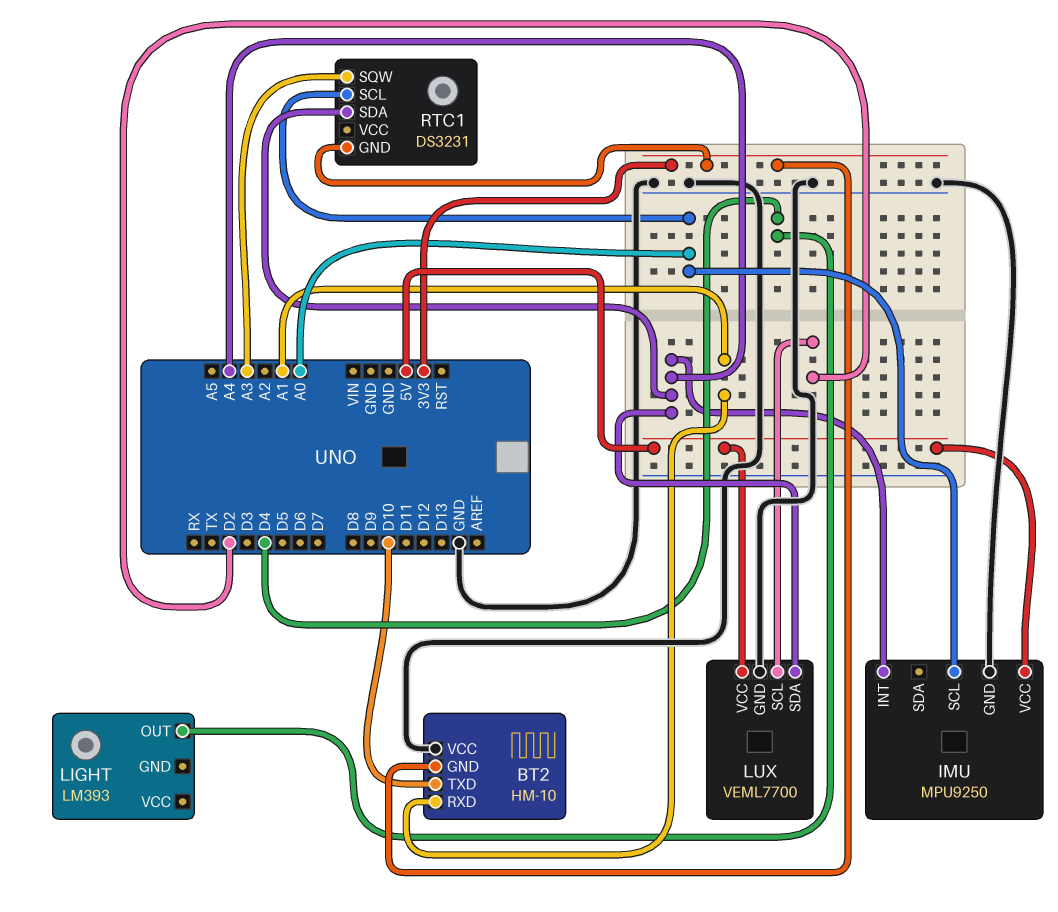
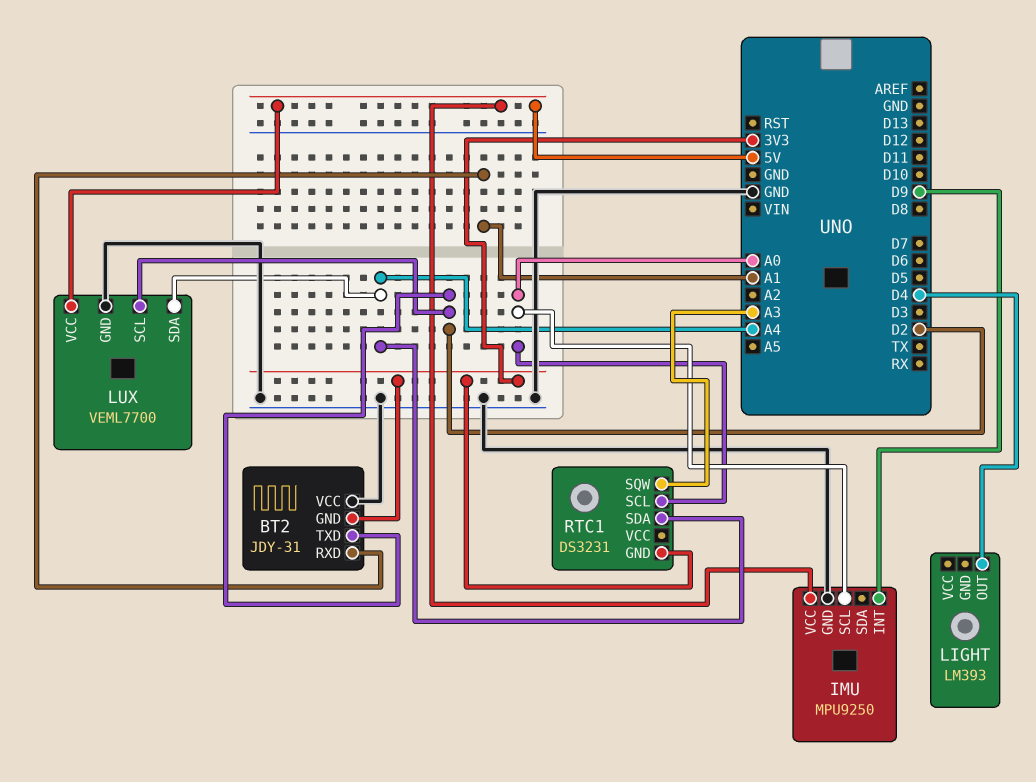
BT2: HM-10 -> JDY-31
BT2 pin TXD: D10 -> D2
IMU pin INT: A4 -> D9

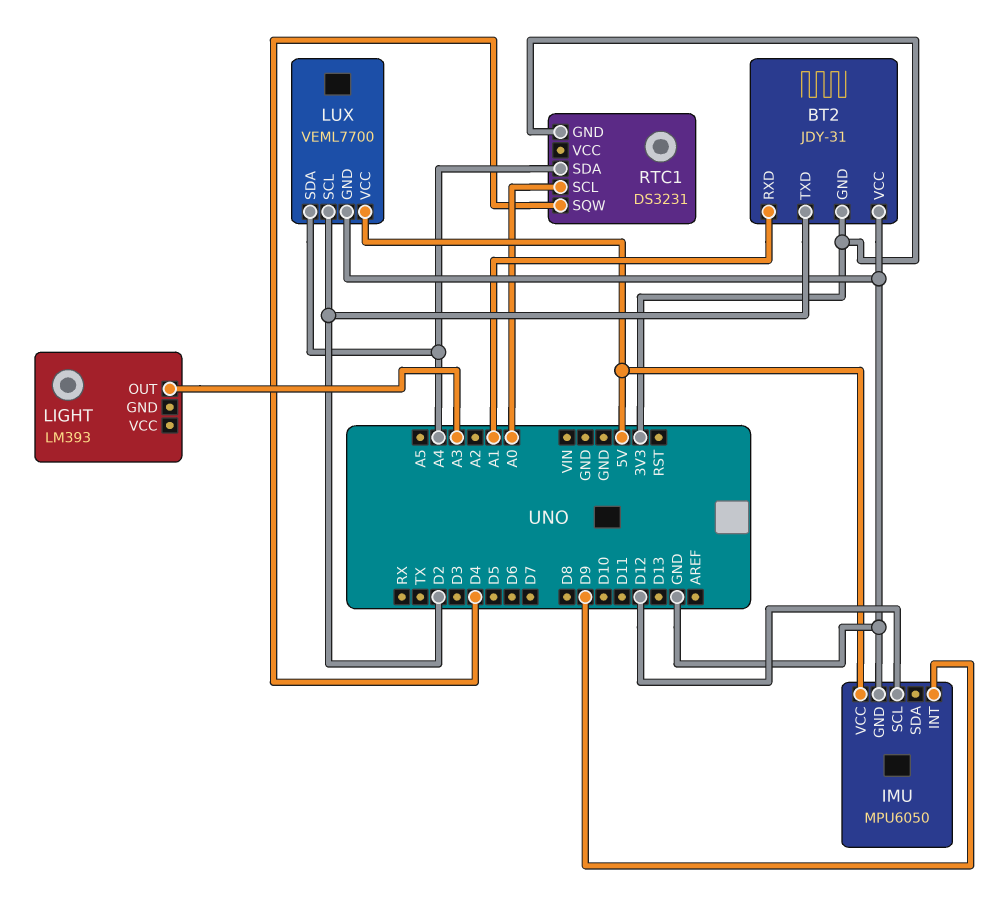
IMU: MPU9250 -> MPU6050
IMU pin SCL: A0 -> D12
LIGHT pin OUT: D4 -> A3
RTC1 pin SQW: A3 -> D4

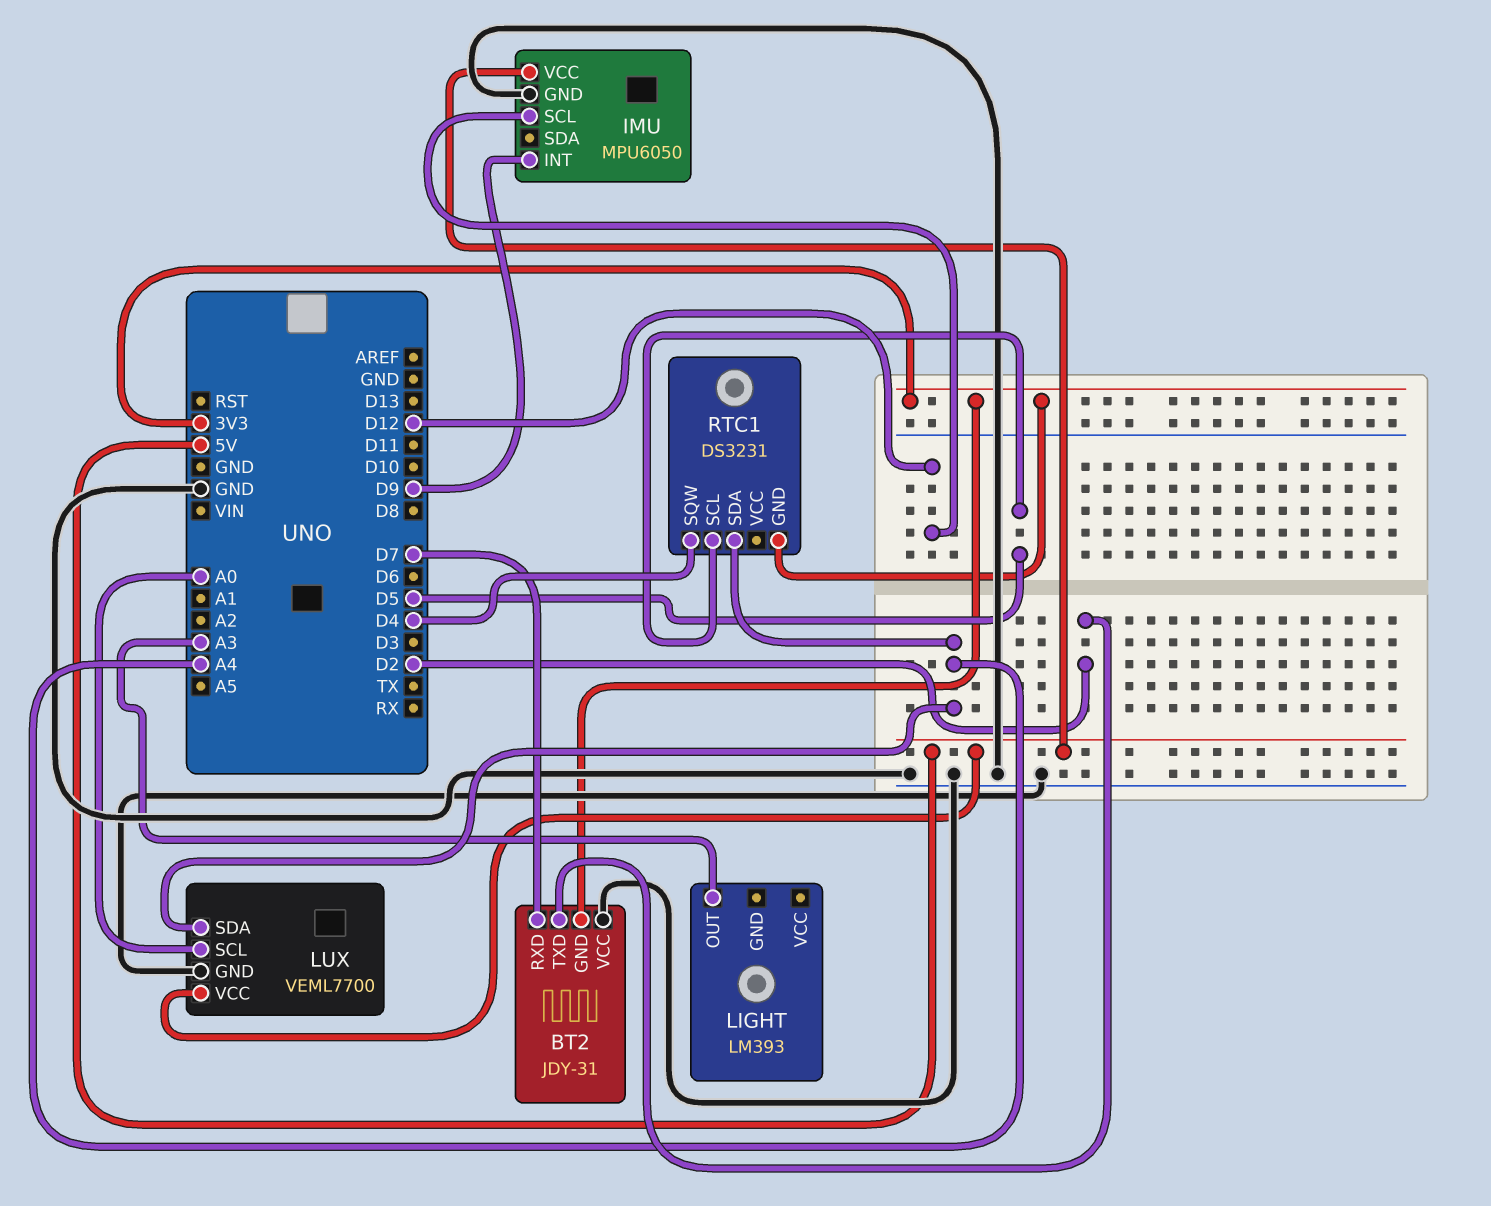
BT2 pin RXD: A1 -> D7
LUX pin SCL: D2 -> A0
RTC1 pin SCL: A0 -> D5

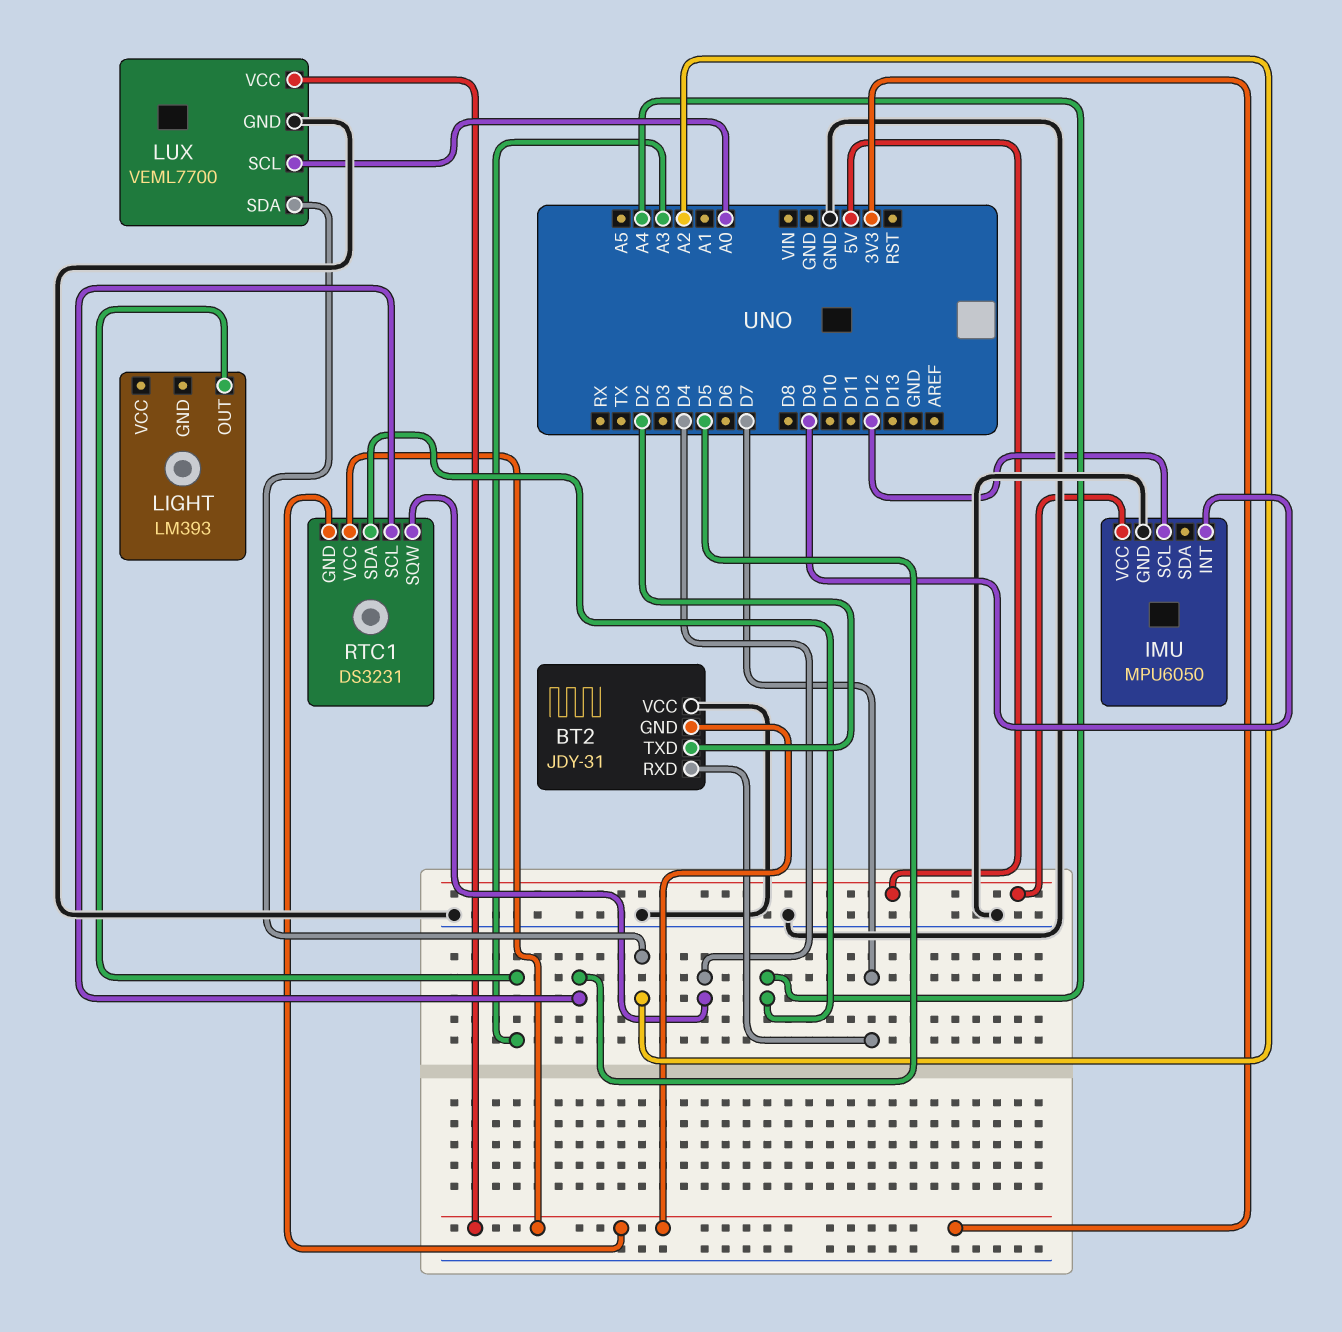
LUX pin SDA: A4 -> A2
LUX pin VCC: 5V -> 3V3
RTC1 pin VCC: none -> 3V3

